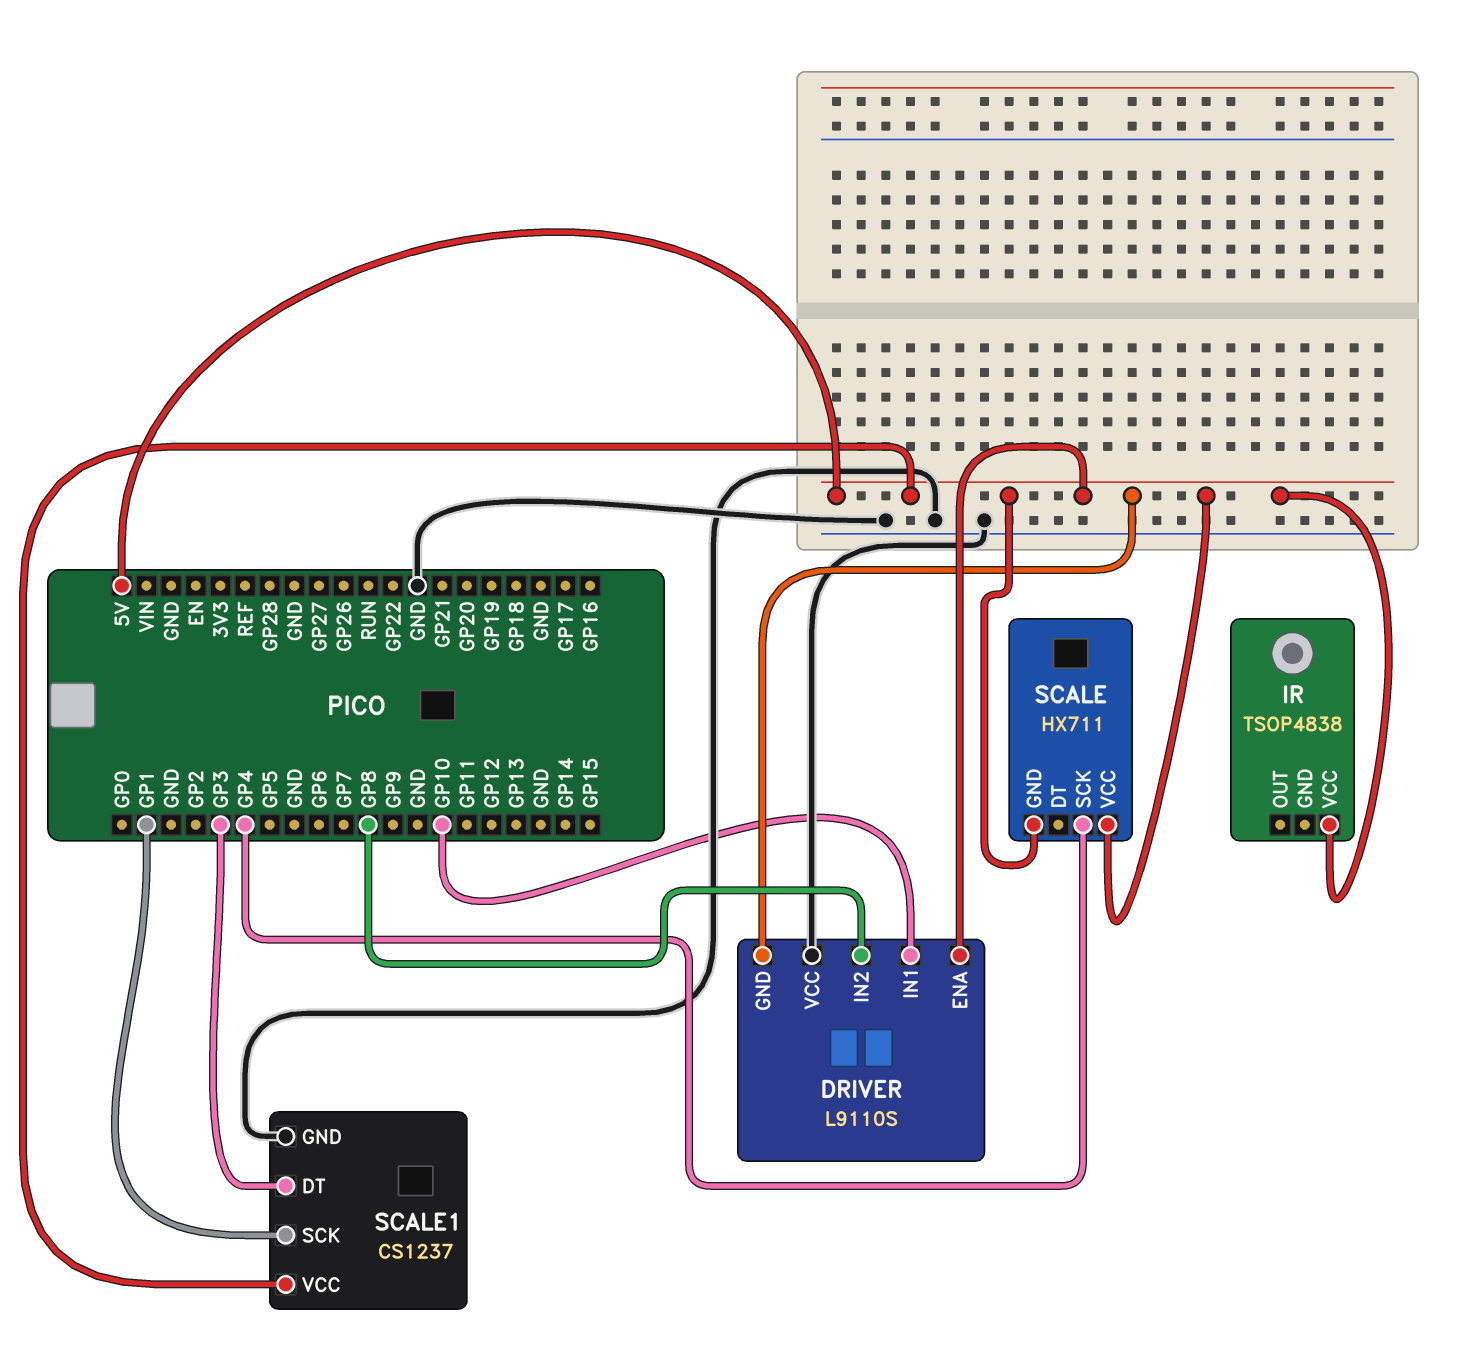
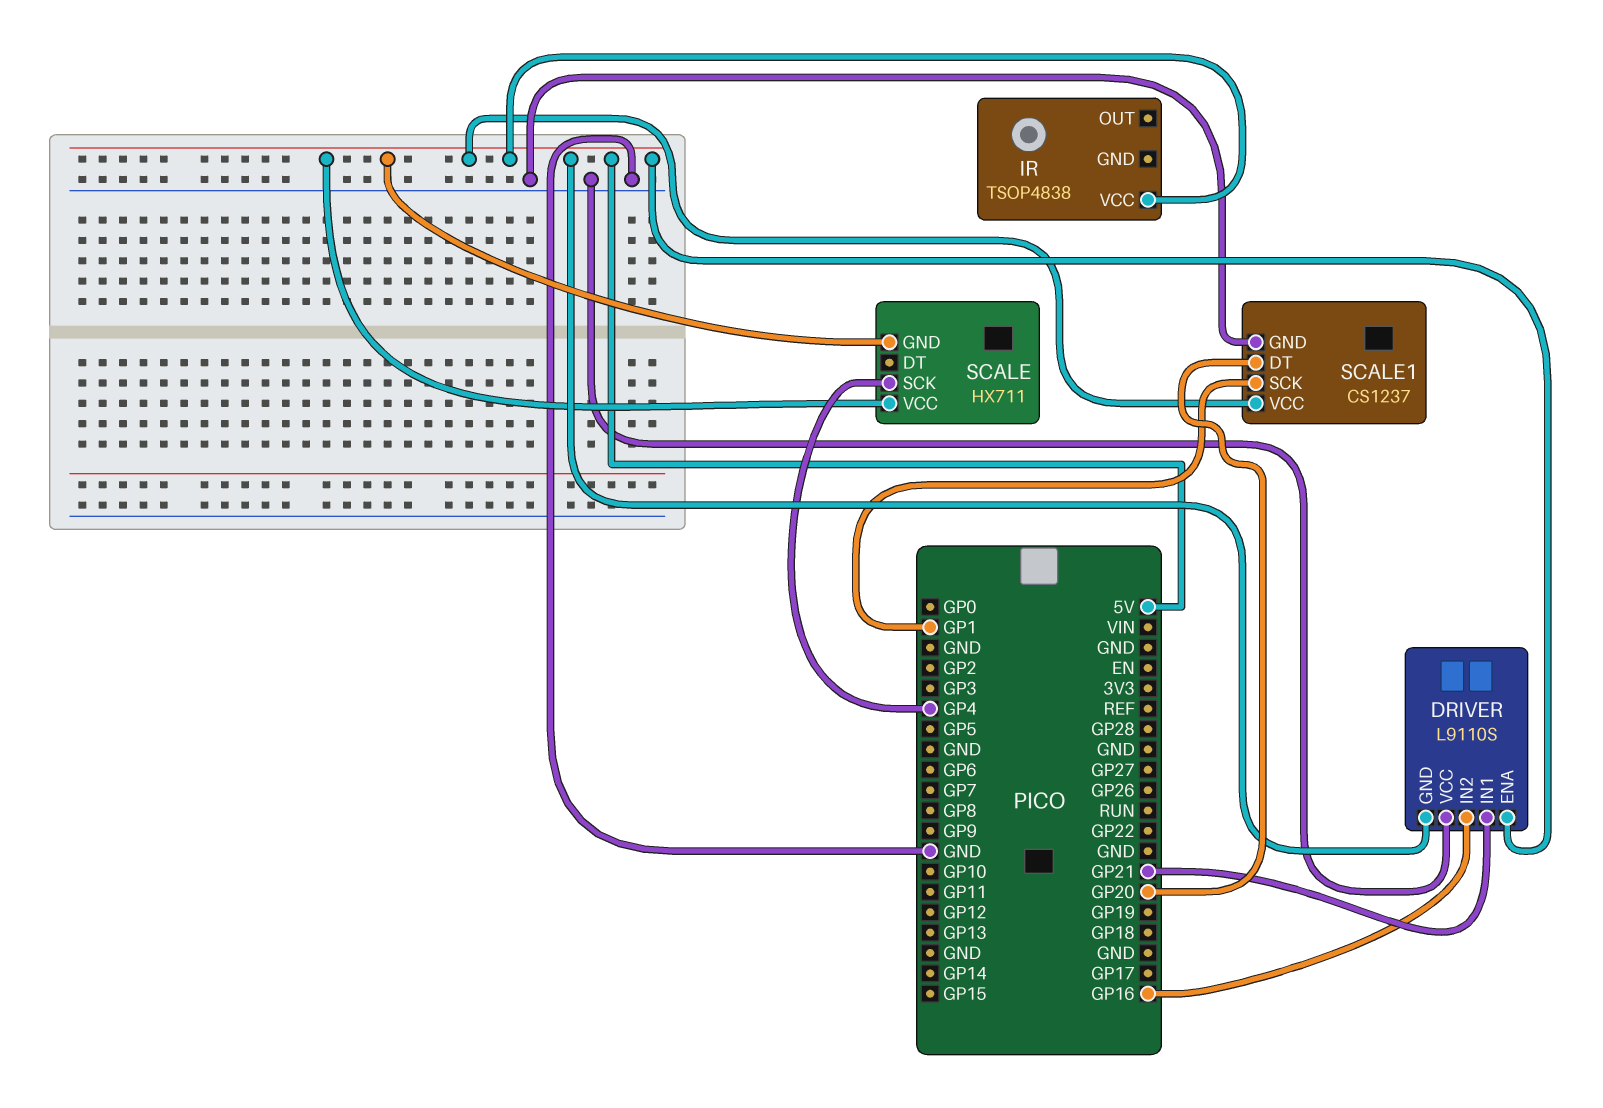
DRIVER pin IN1: GP10 -> GP21
DRIVER pin IN2: GP8 -> GP16
SCALE1 pin DT: GP3 -> GP20

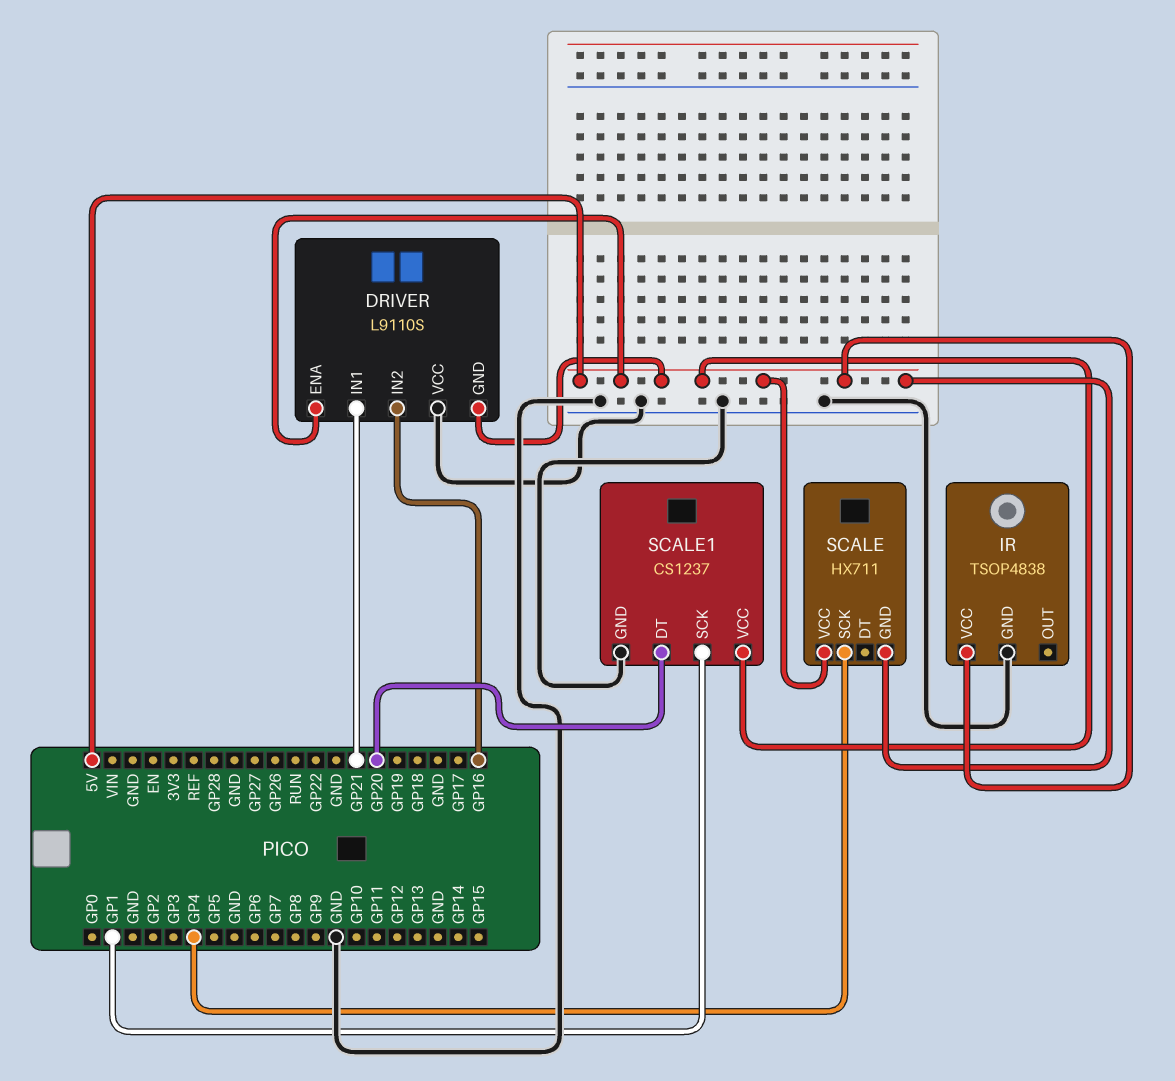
IR pin GND: none -> GND

